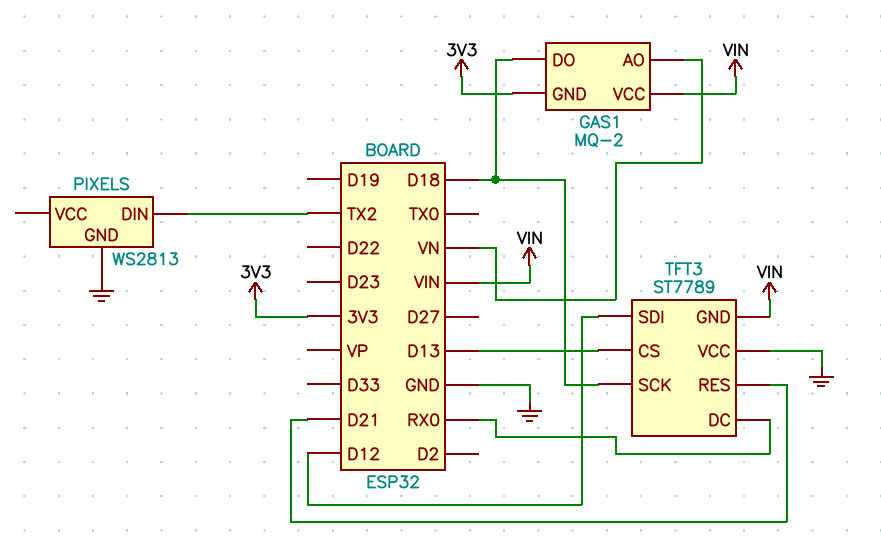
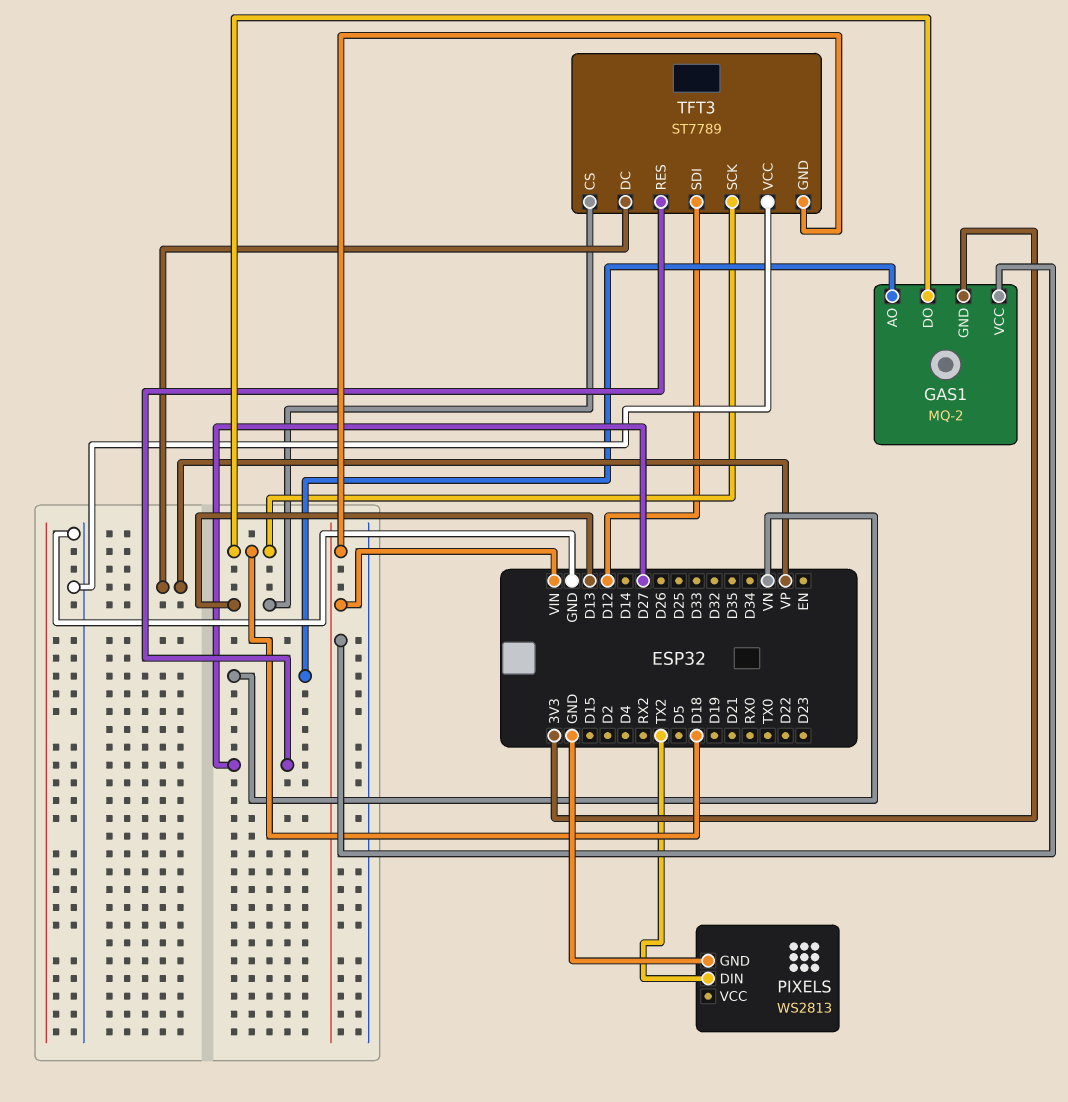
TFT3 pin DC: RX0 -> VP
TFT3 pin RES: D21 -> D27

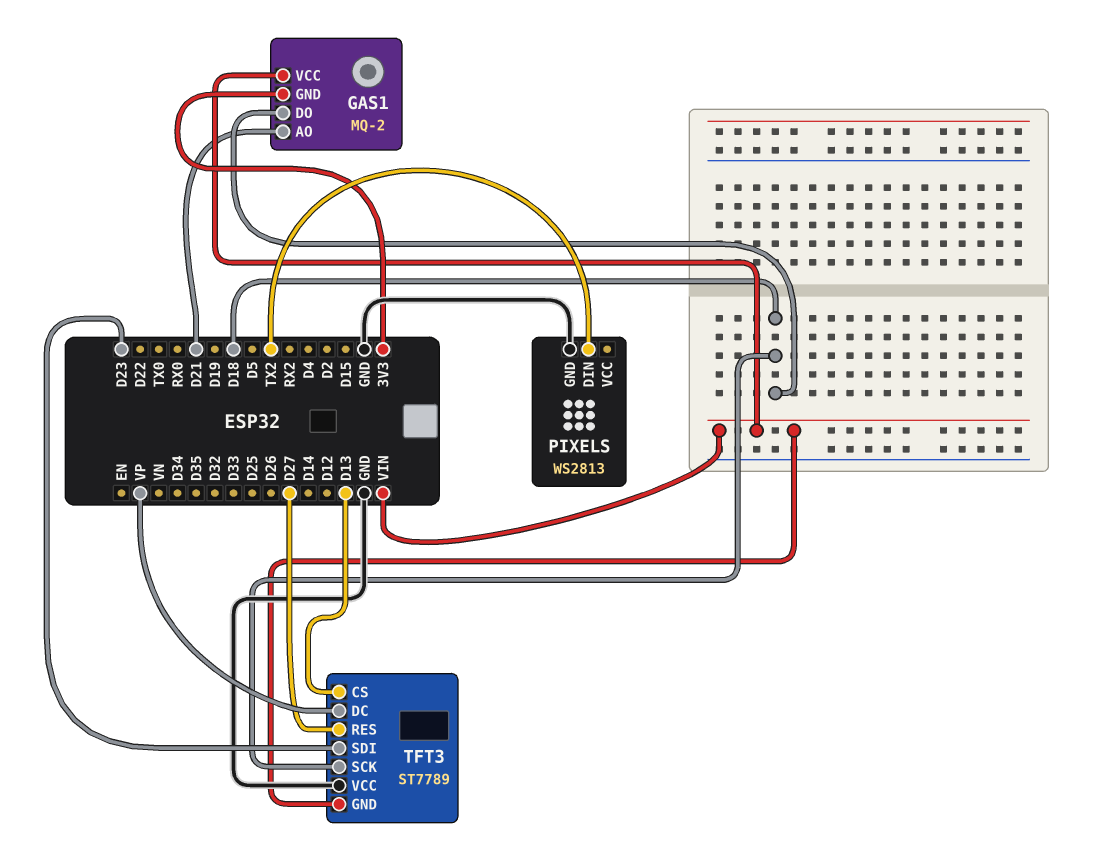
GAS1 pin AO: VN -> D21
TFT3 pin SDI: D12 -> D23

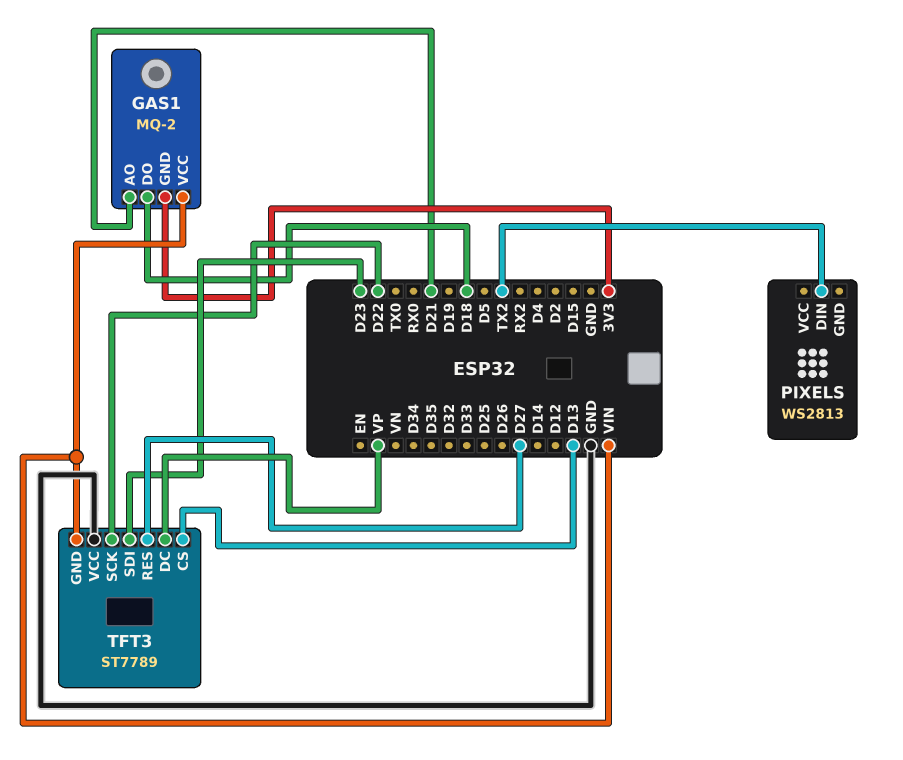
PIXELS pin GND: GND -> none
TFT3 pin SCK: D18 -> D22

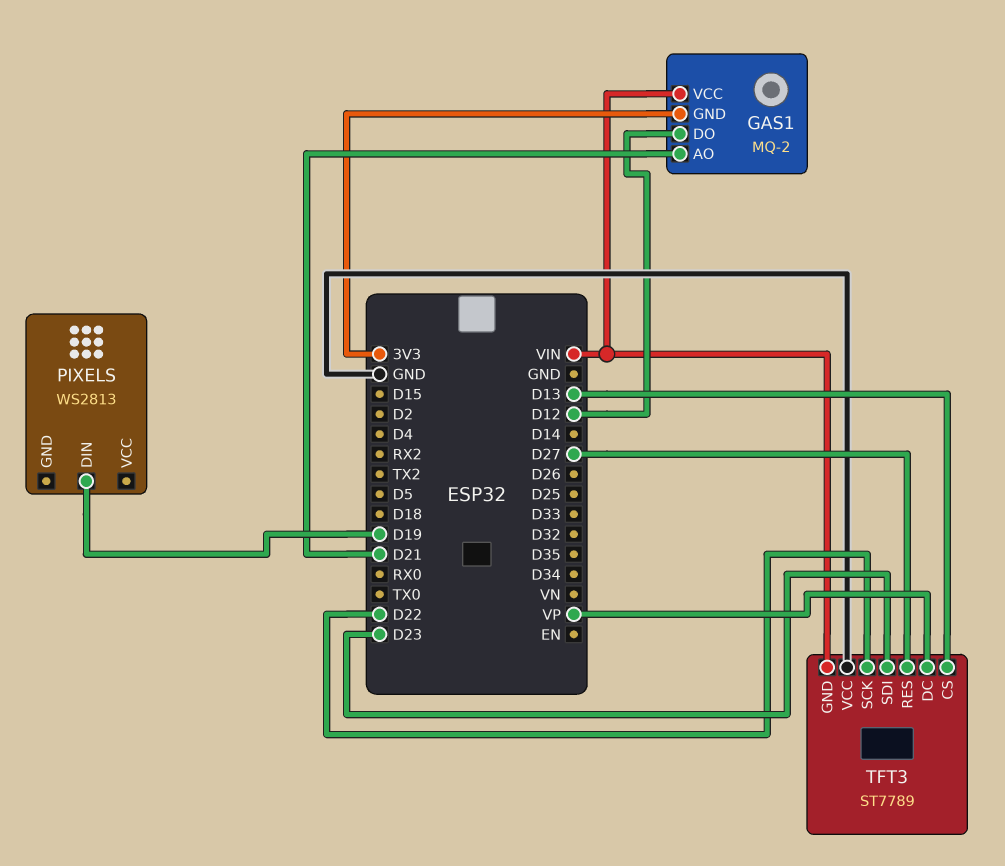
GAS1 pin DO: D18 -> D12
PIXELS pin DIN: TX2 -> D19

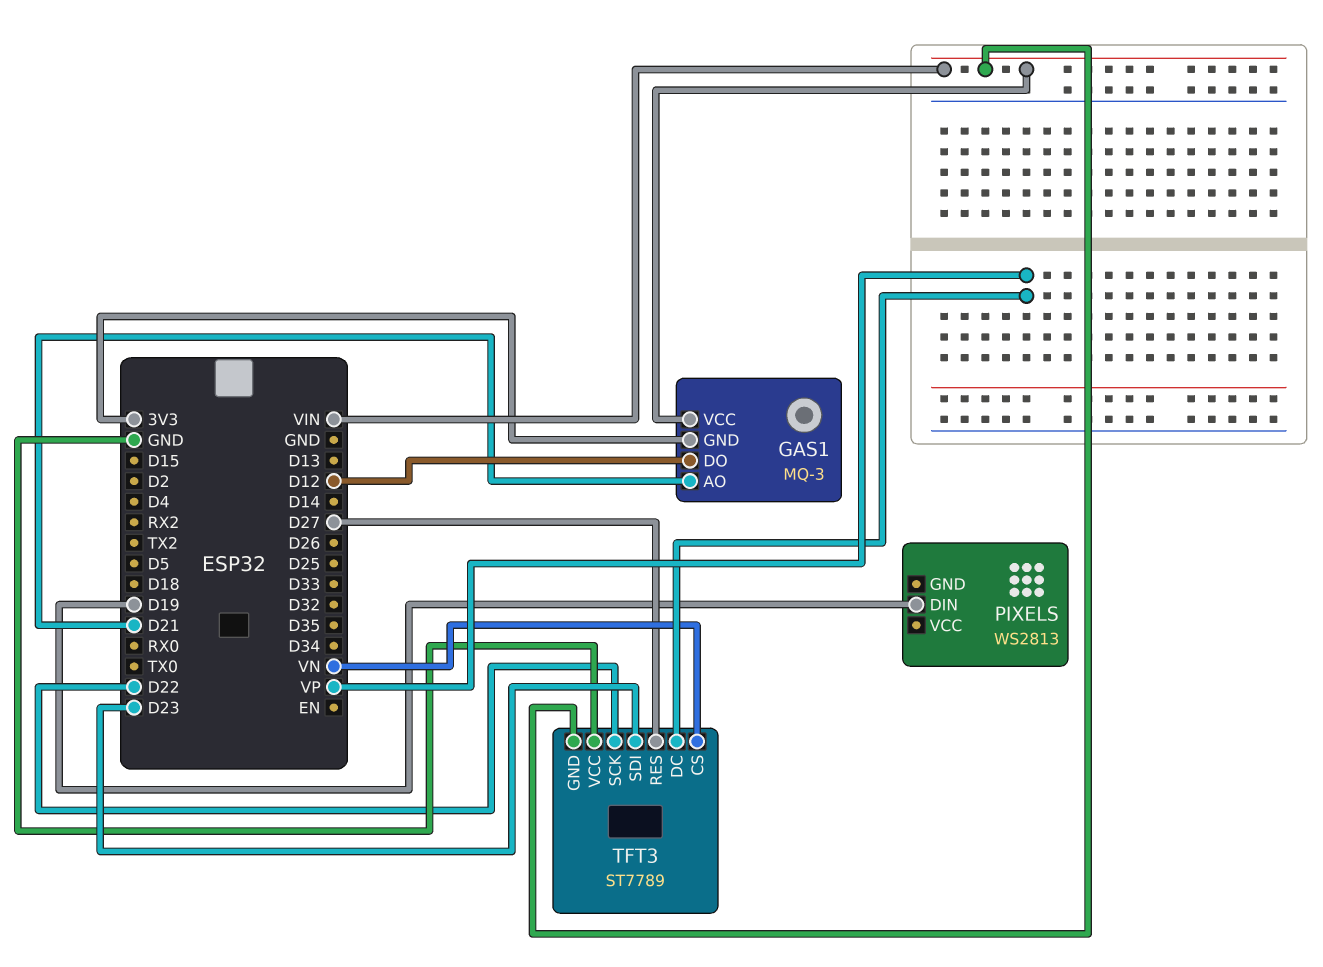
GAS1: MQ-2 -> MQ-3
TFT3 pin CS: D13 -> VN

